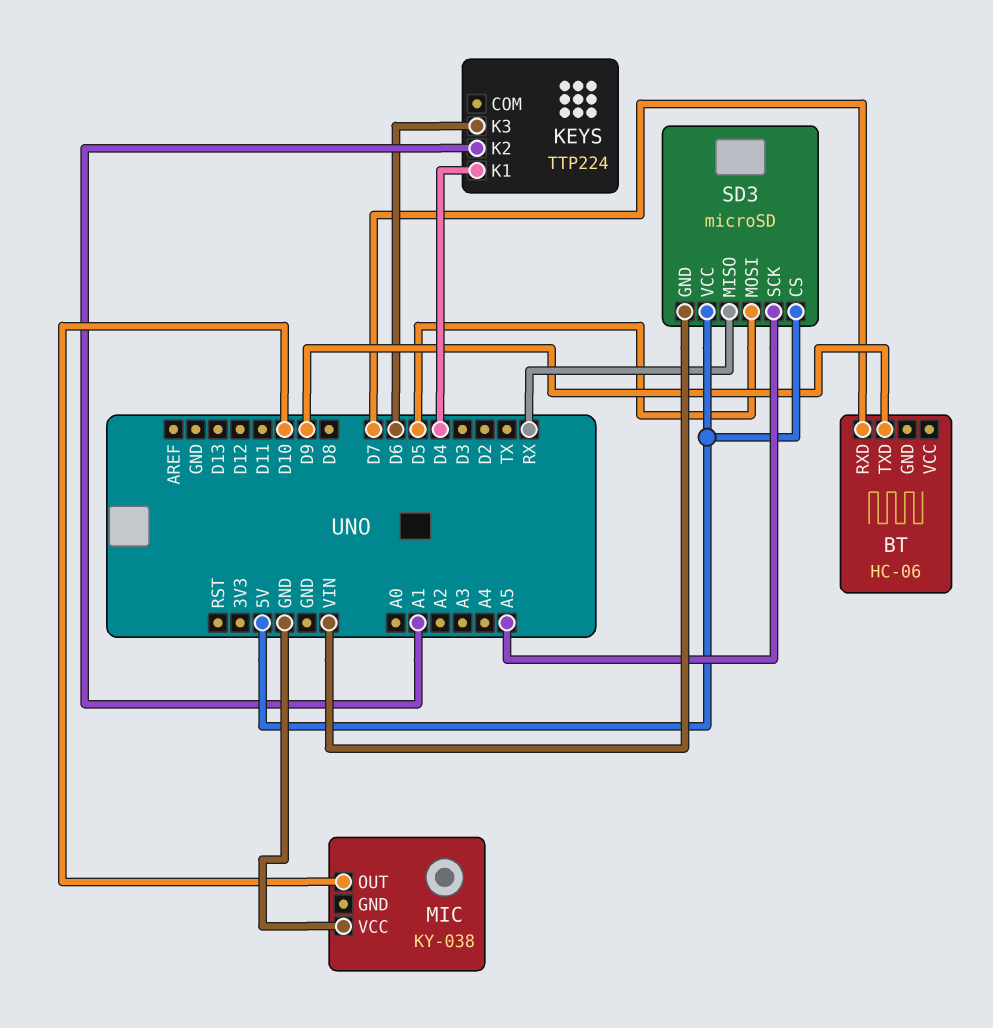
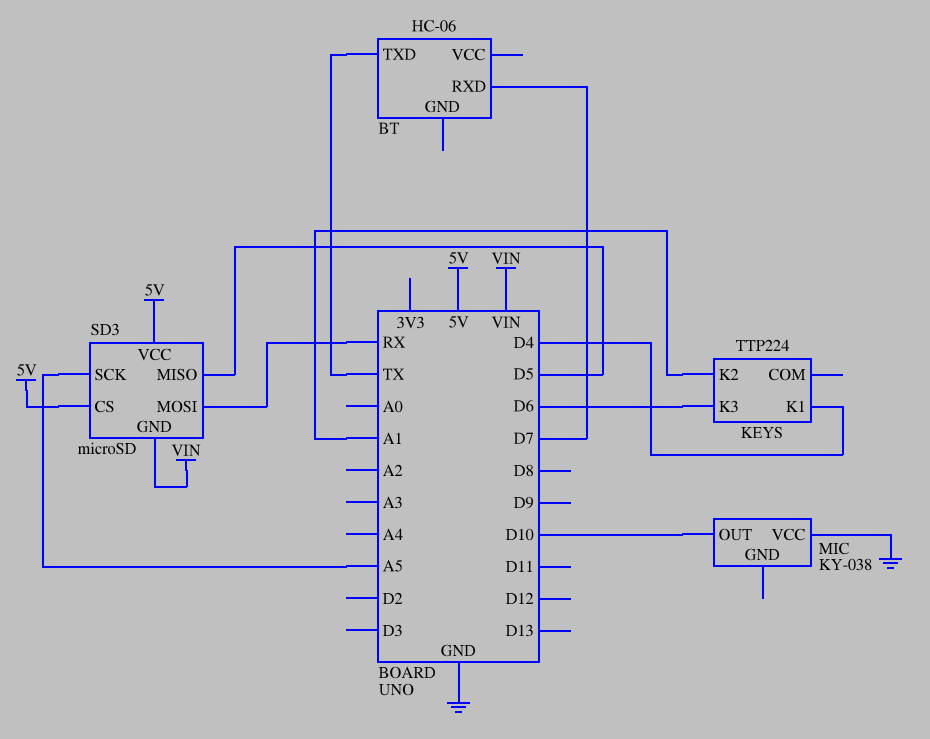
BT pin TXD: D9 -> TX
SD3 pin MISO: RX -> D5
SD3 pin MOSI: D5 -> RX

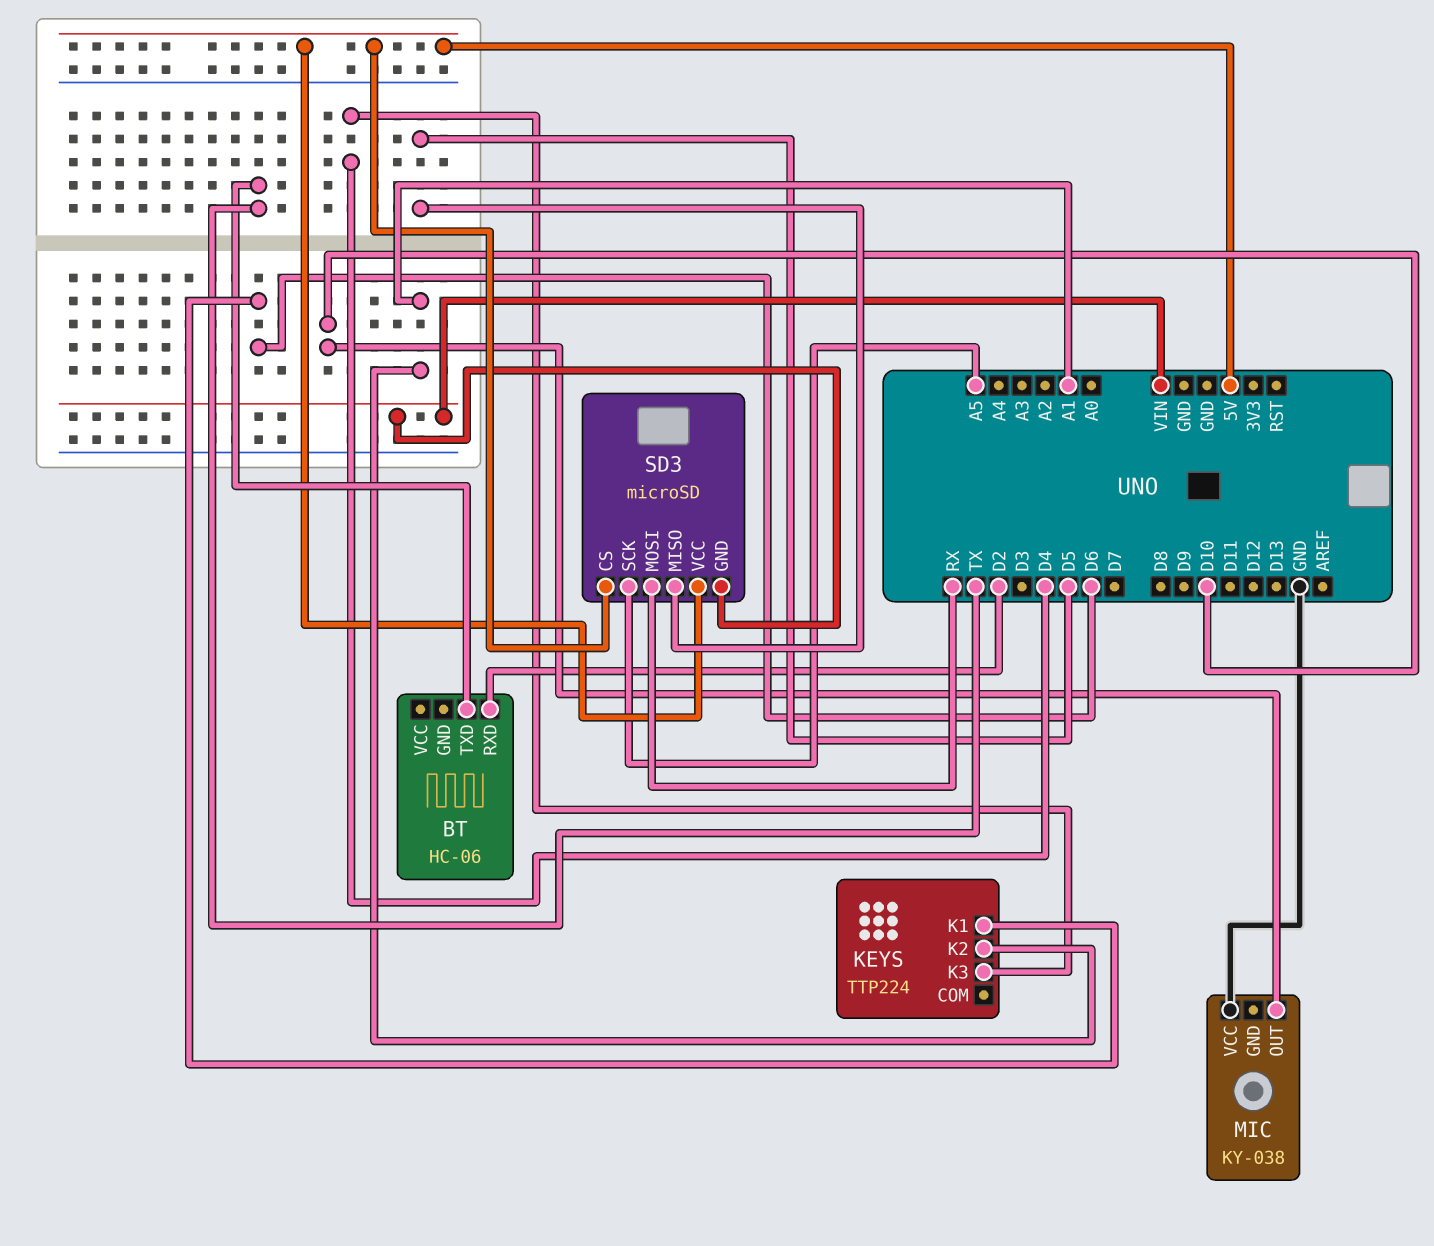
BT pin RXD: D7 -> D2
KEYS pin K1: D4 -> D6
KEYS pin K3: D6 -> D4

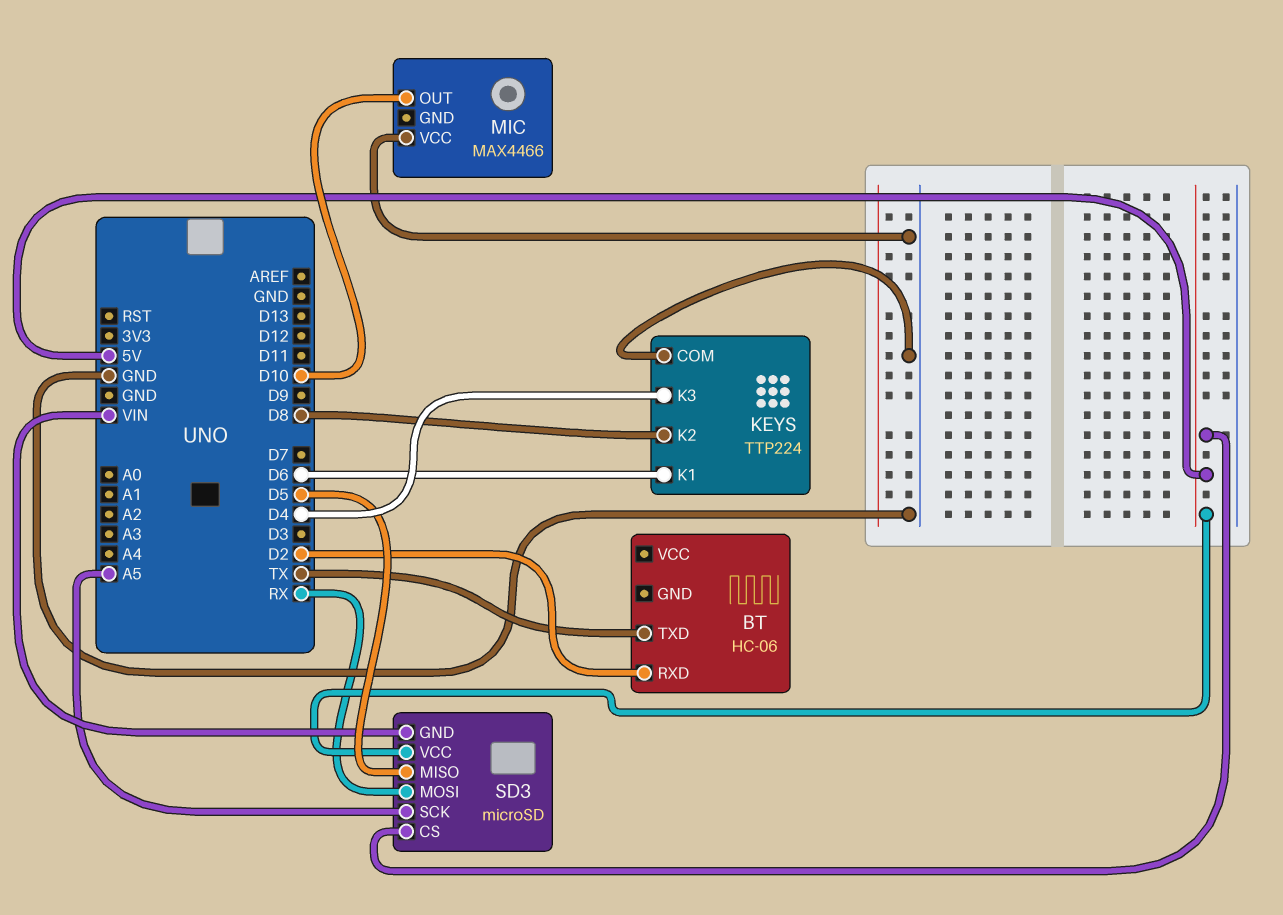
KEYS pin COM: none -> GND
KEYS pin K2: A1 -> D8
MIC: KY-038 -> MAX4466

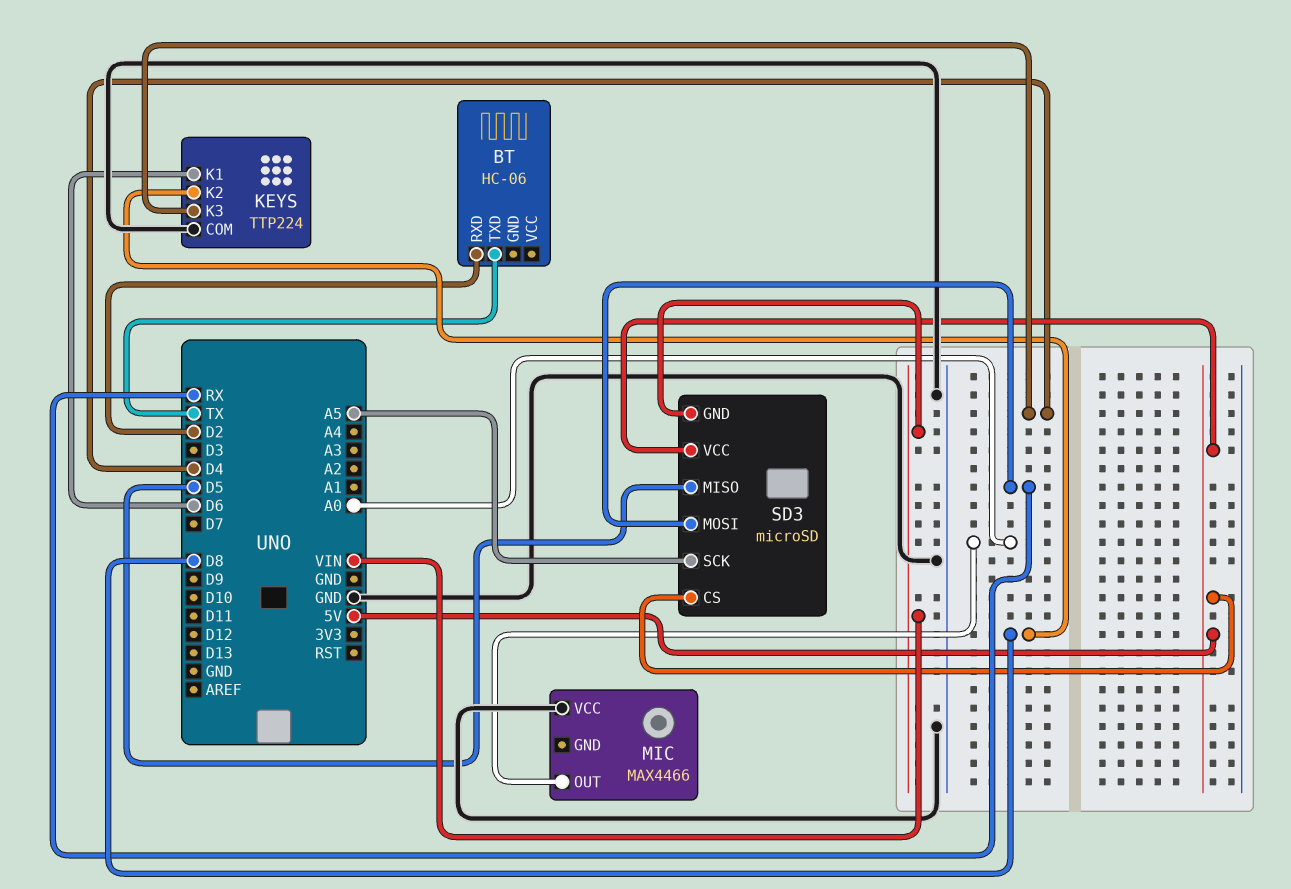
MIC pin OUT: D10 -> A0

